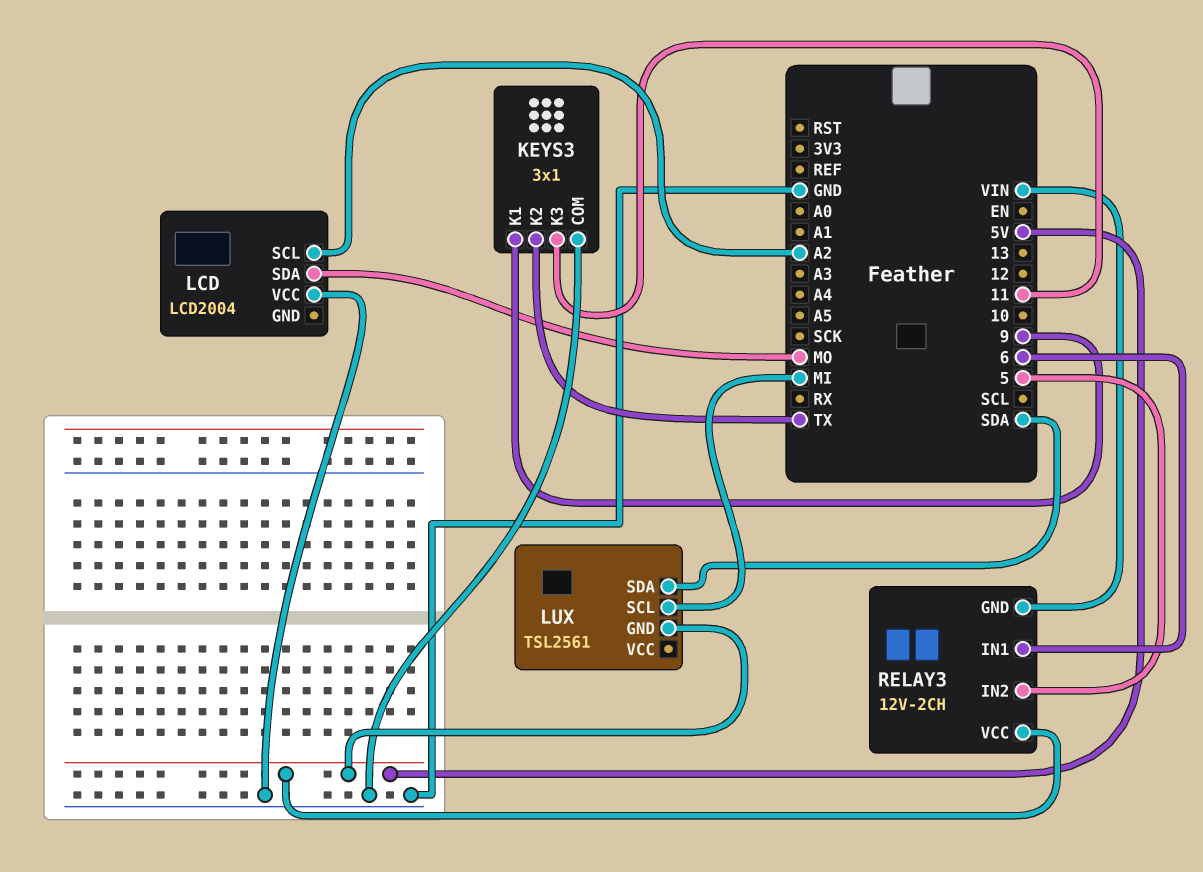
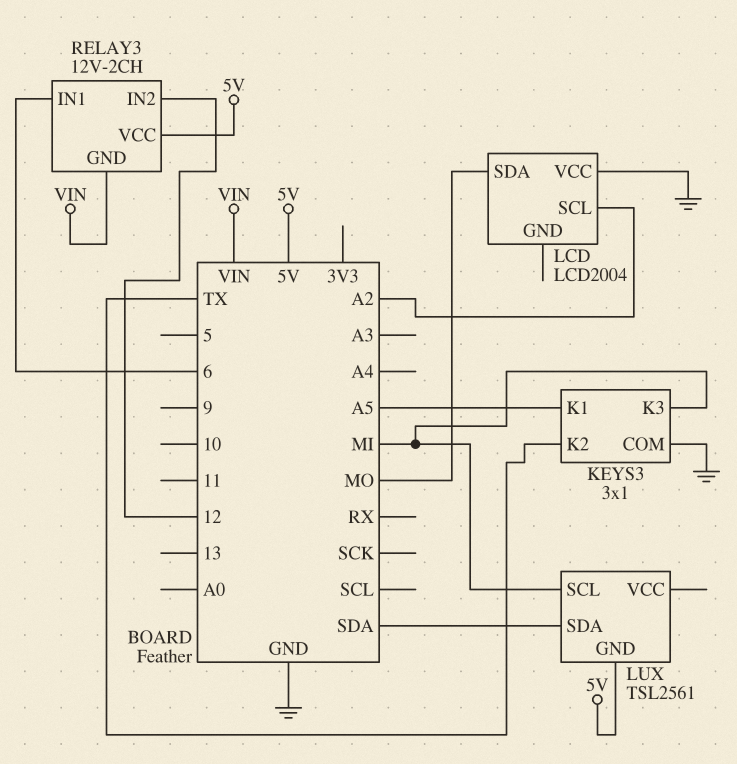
KEYS3 pin K1: 9 -> A5
KEYS3 pin K3: 11 -> MI
RELAY3 pin IN2: 5 -> 12

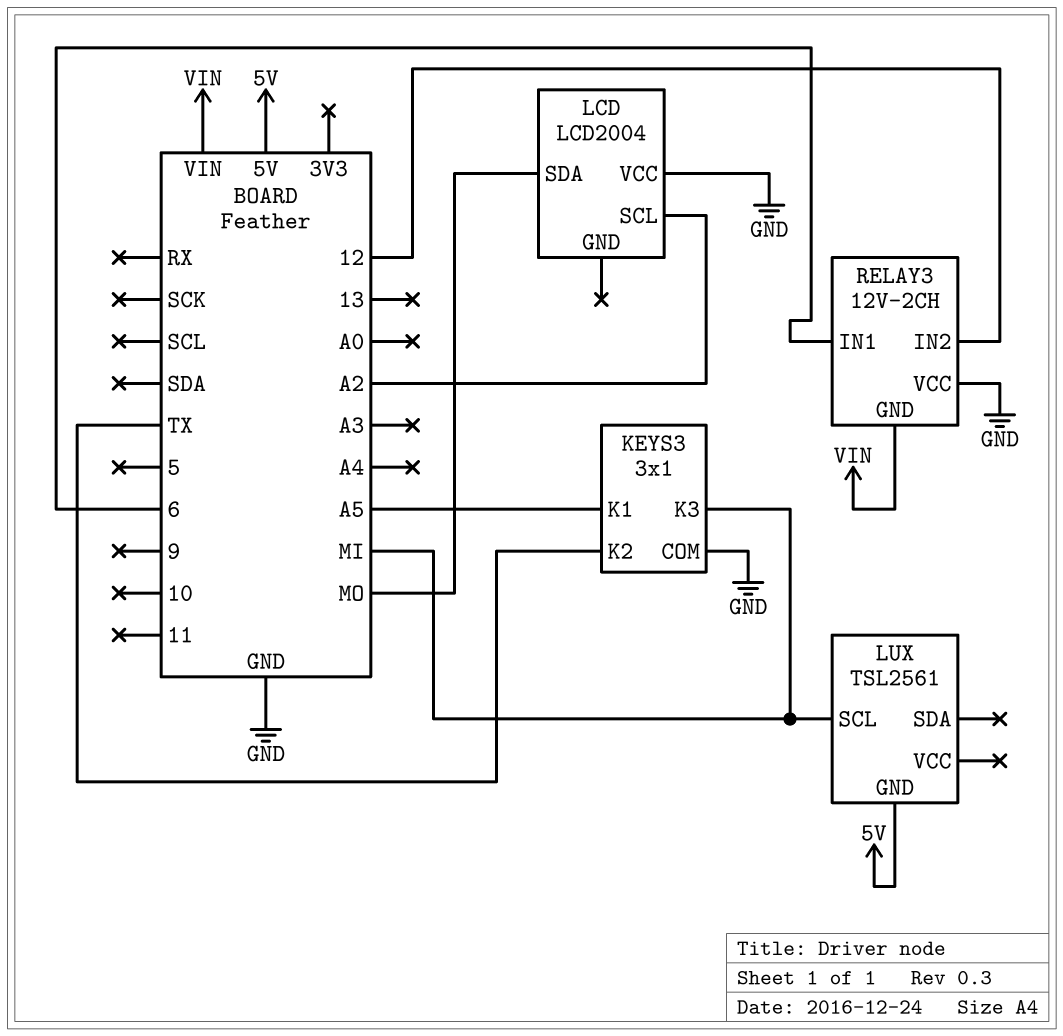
LUX pin SDA: SDA -> none
RELAY3 pin VCC: 5V -> GND

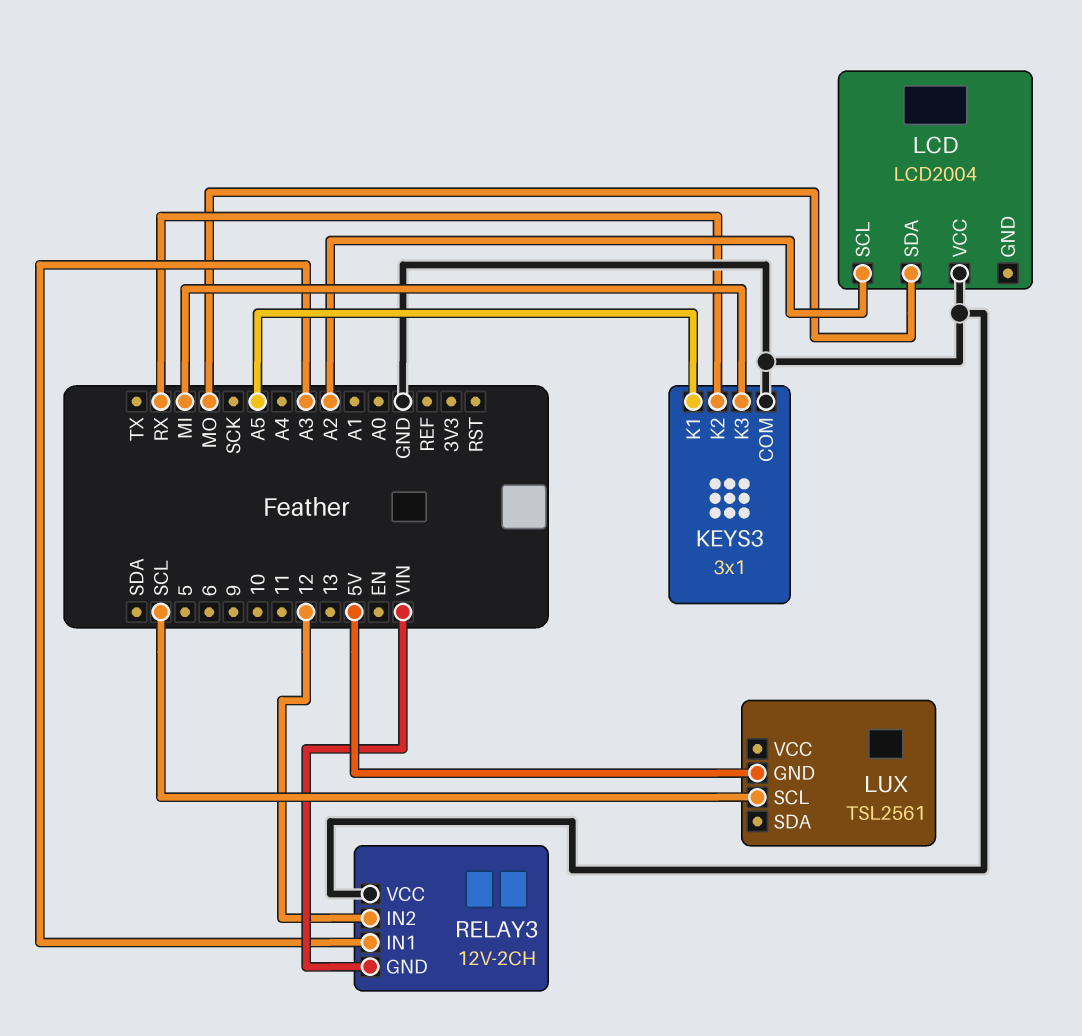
KEYS3 pin K2: TX -> RX
LUX pin SCL: MI -> SCL
RELAY3 pin IN1: 6 -> A3

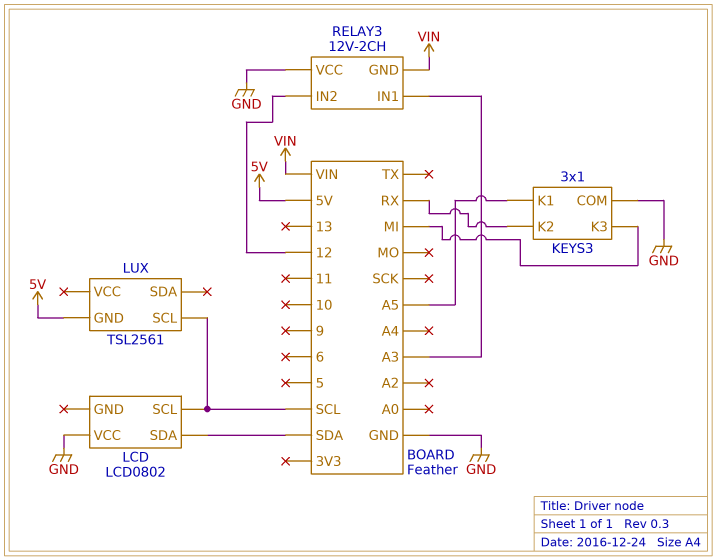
LCD: LCD2004 -> LCD0802
LCD pin SCL: A2 -> SCL
LCD pin SDA: MO -> SDA

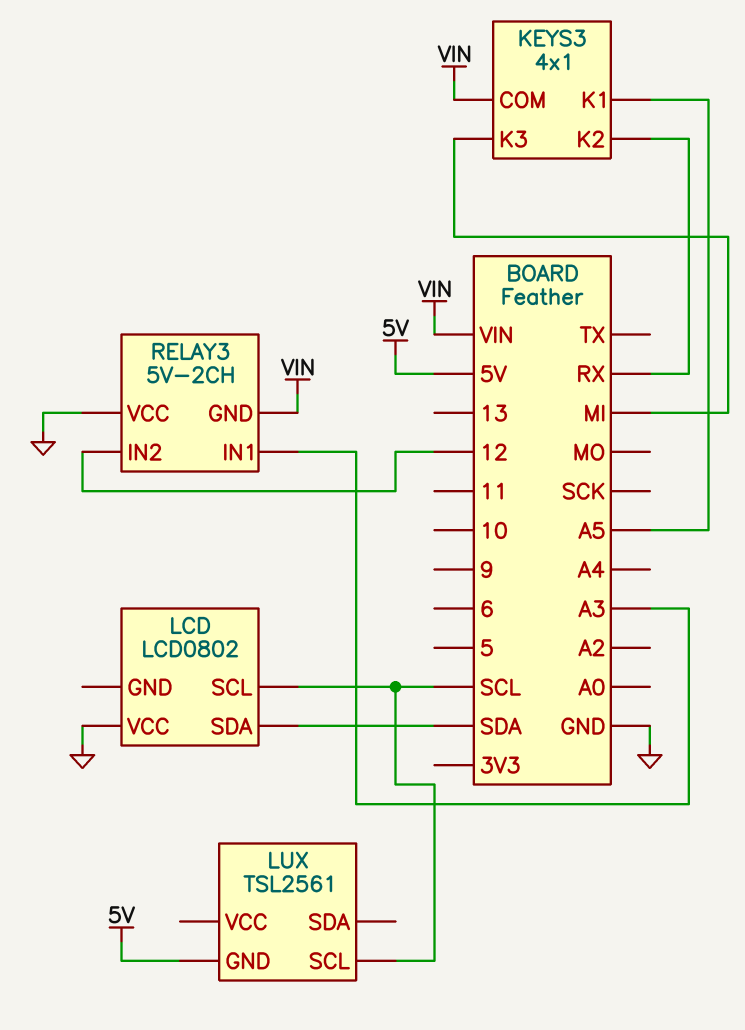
KEYS3: 3x1 -> 4x1
KEYS3 pin COM: GND -> VIN
RELAY3: 12V-2CH -> 5V-2CH

